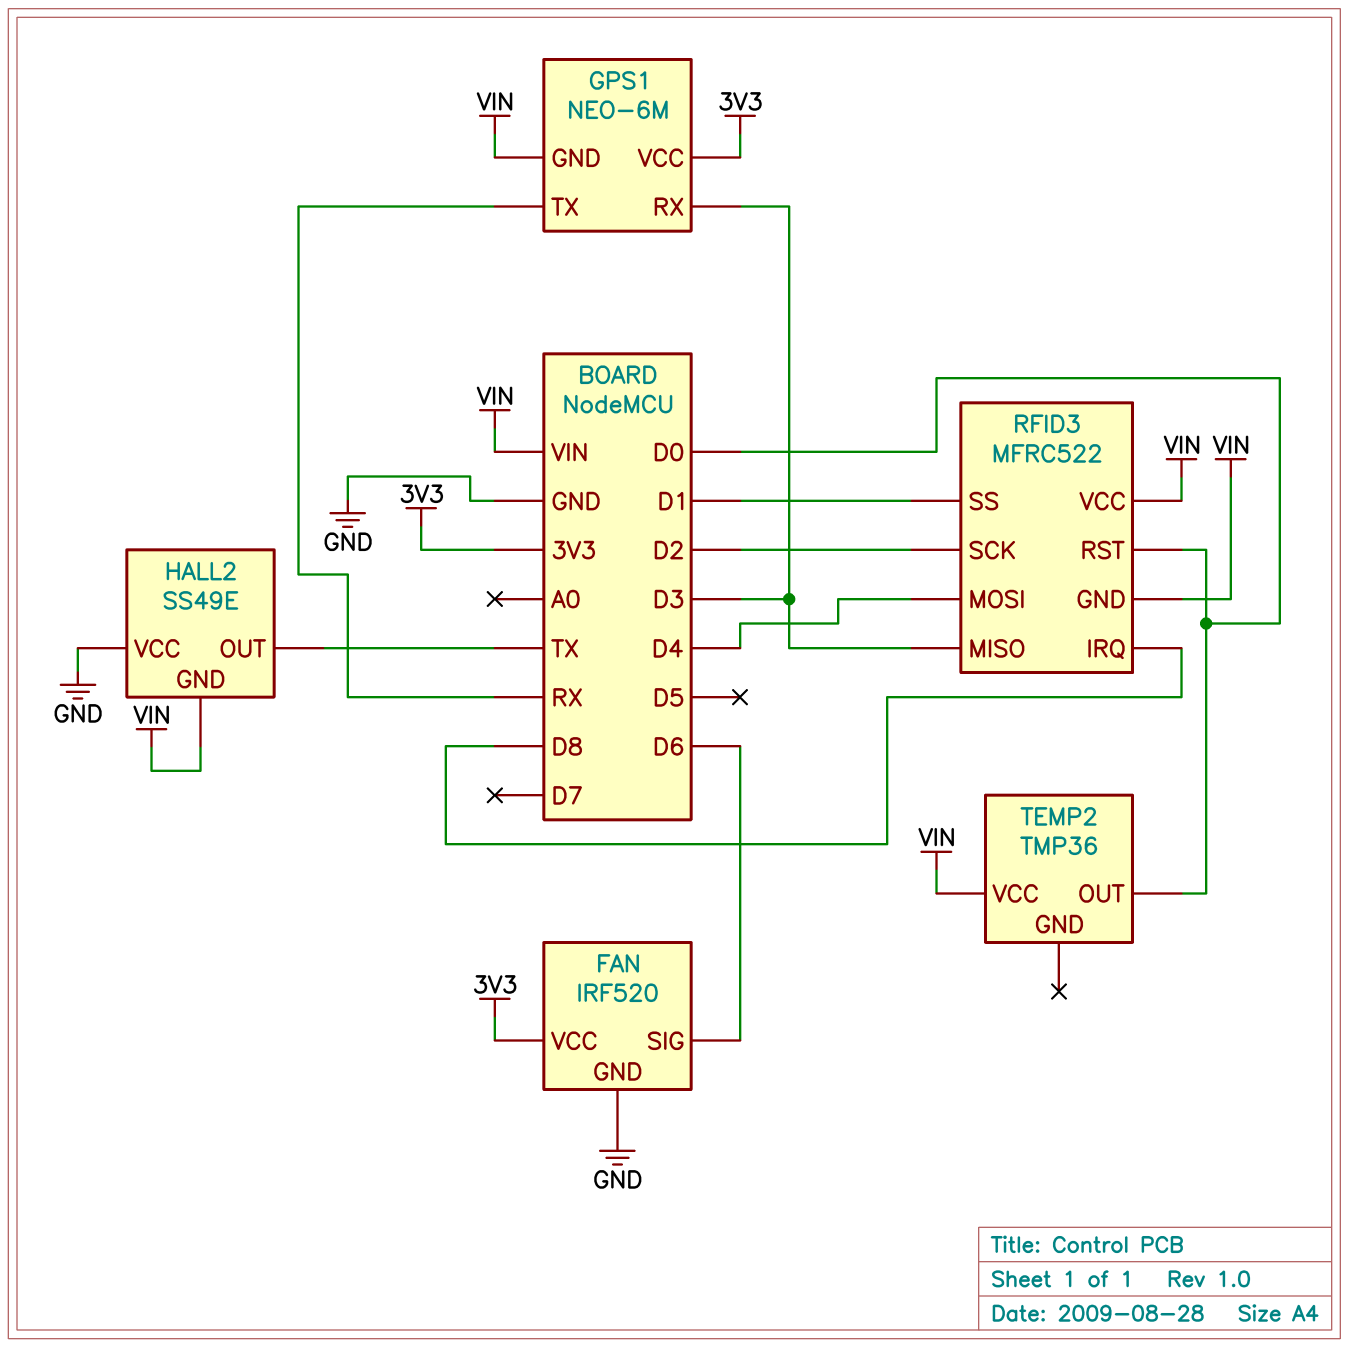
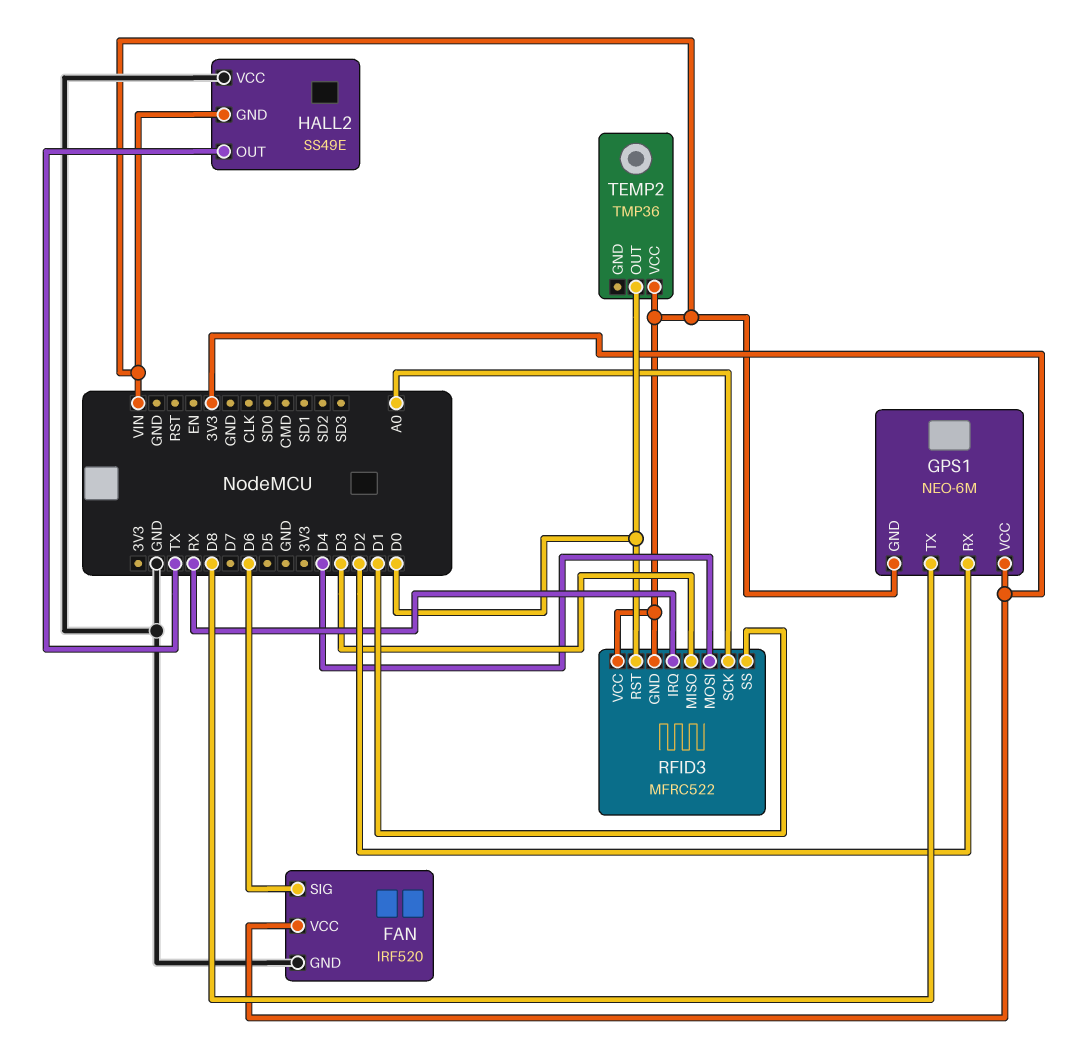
GPS1 pin RX: D3 -> D2
GPS1 pin TX: RX -> D8
RFID3 pin IRQ: D8 -> RX
RFID3 pin SCK: D2 -> A0

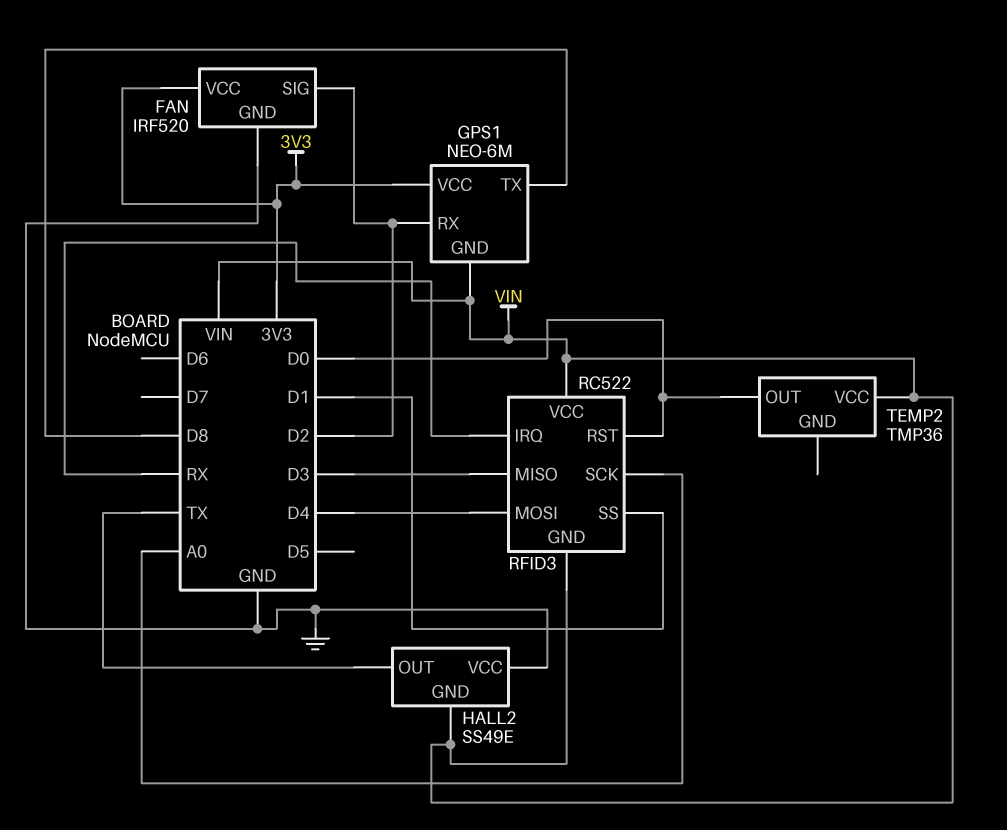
FAN pin SIG: D6 -> D2
RFID3: MFRC522 -> RC522

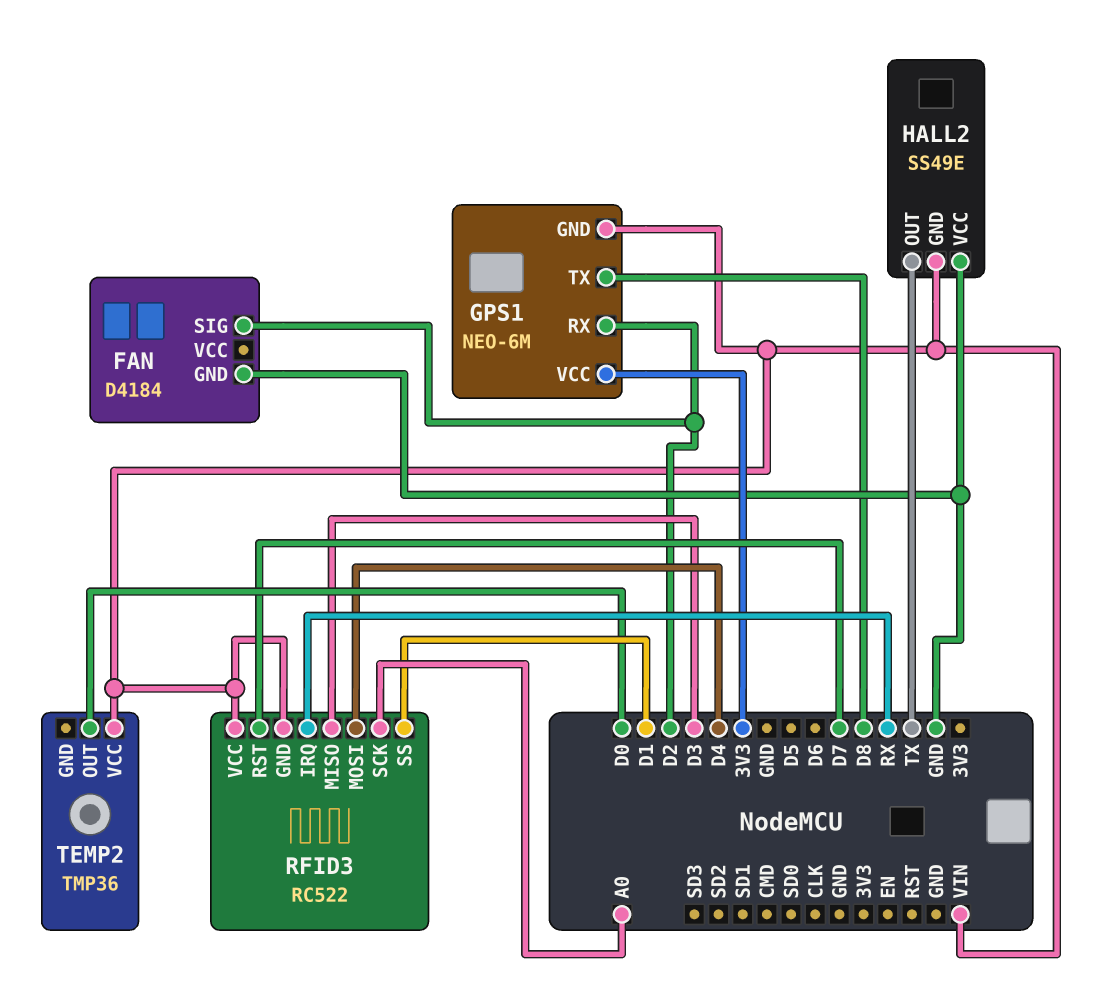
FAN: IRF520 -> D4184
FAN pin VCC: 3V3 -> none
RFID3 pin RST: D0 -> D7

